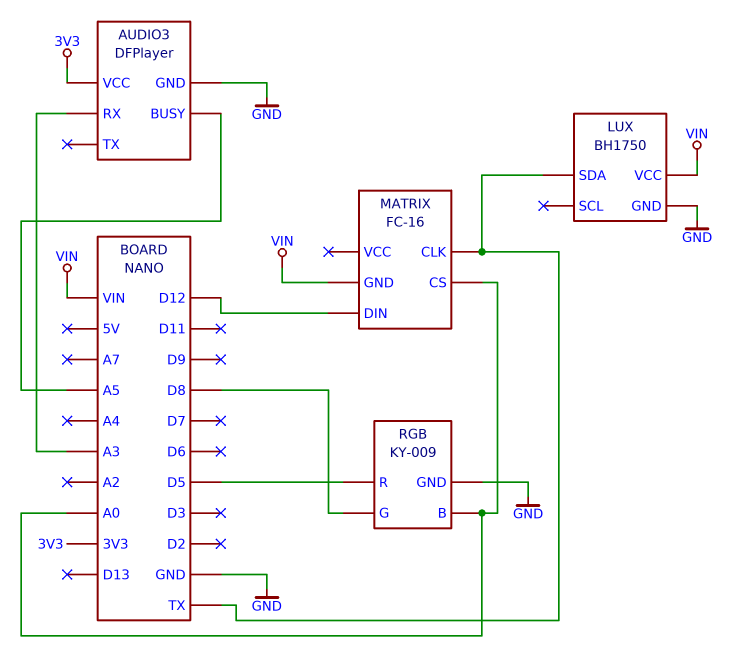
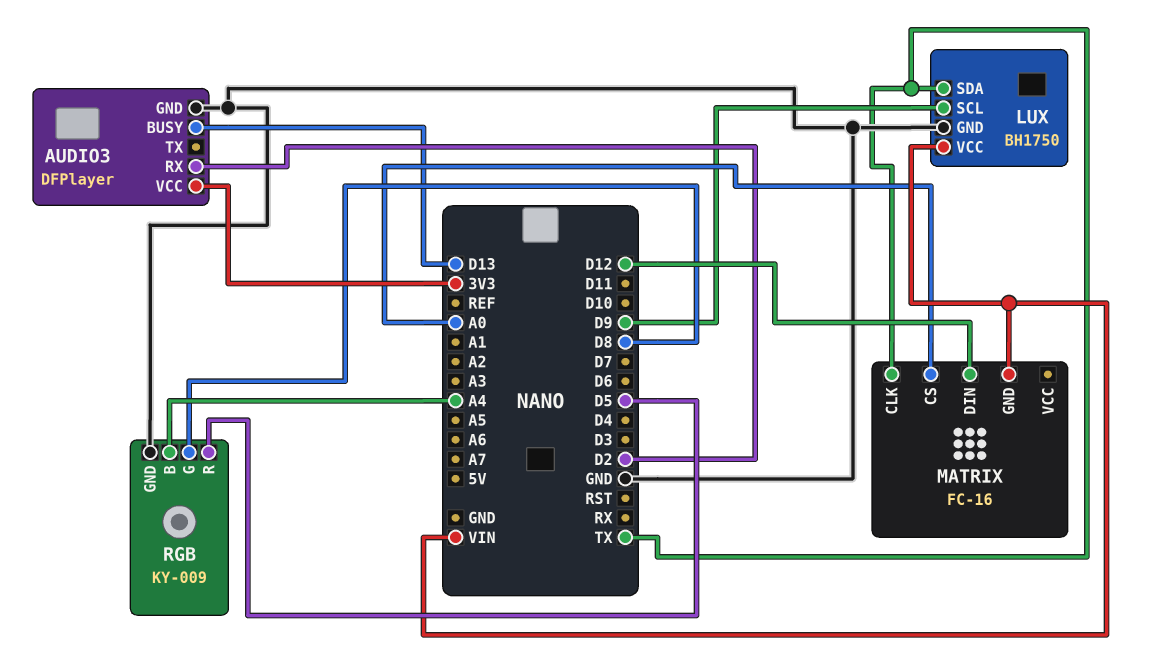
AUDIO3 pin BUSY: A5 -> D13
AUDIO3 pin RX: A3 -> D2
LUX pin SCL: none -> D9
RGB pin B: A0 -> A4

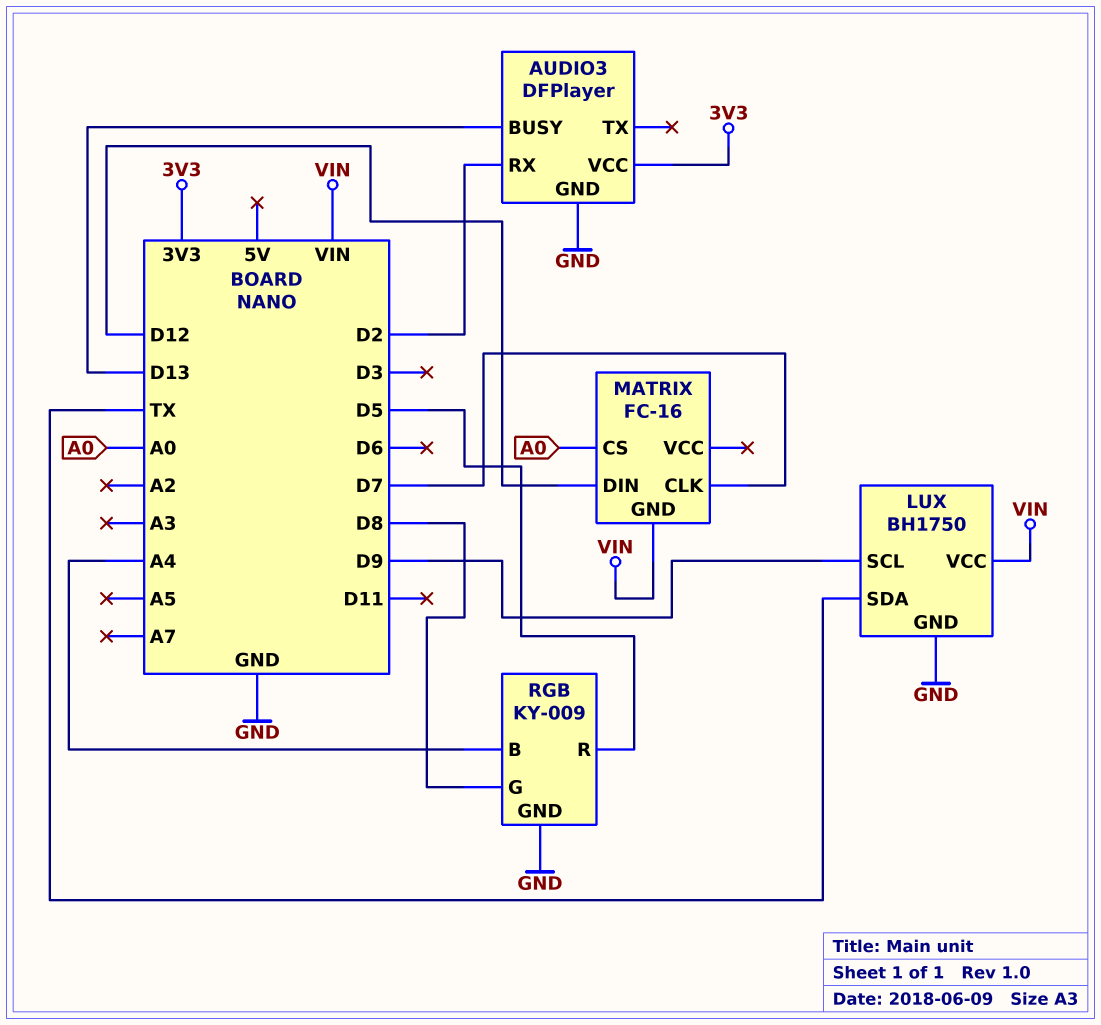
MATRIX pin CLK: TX -> D7

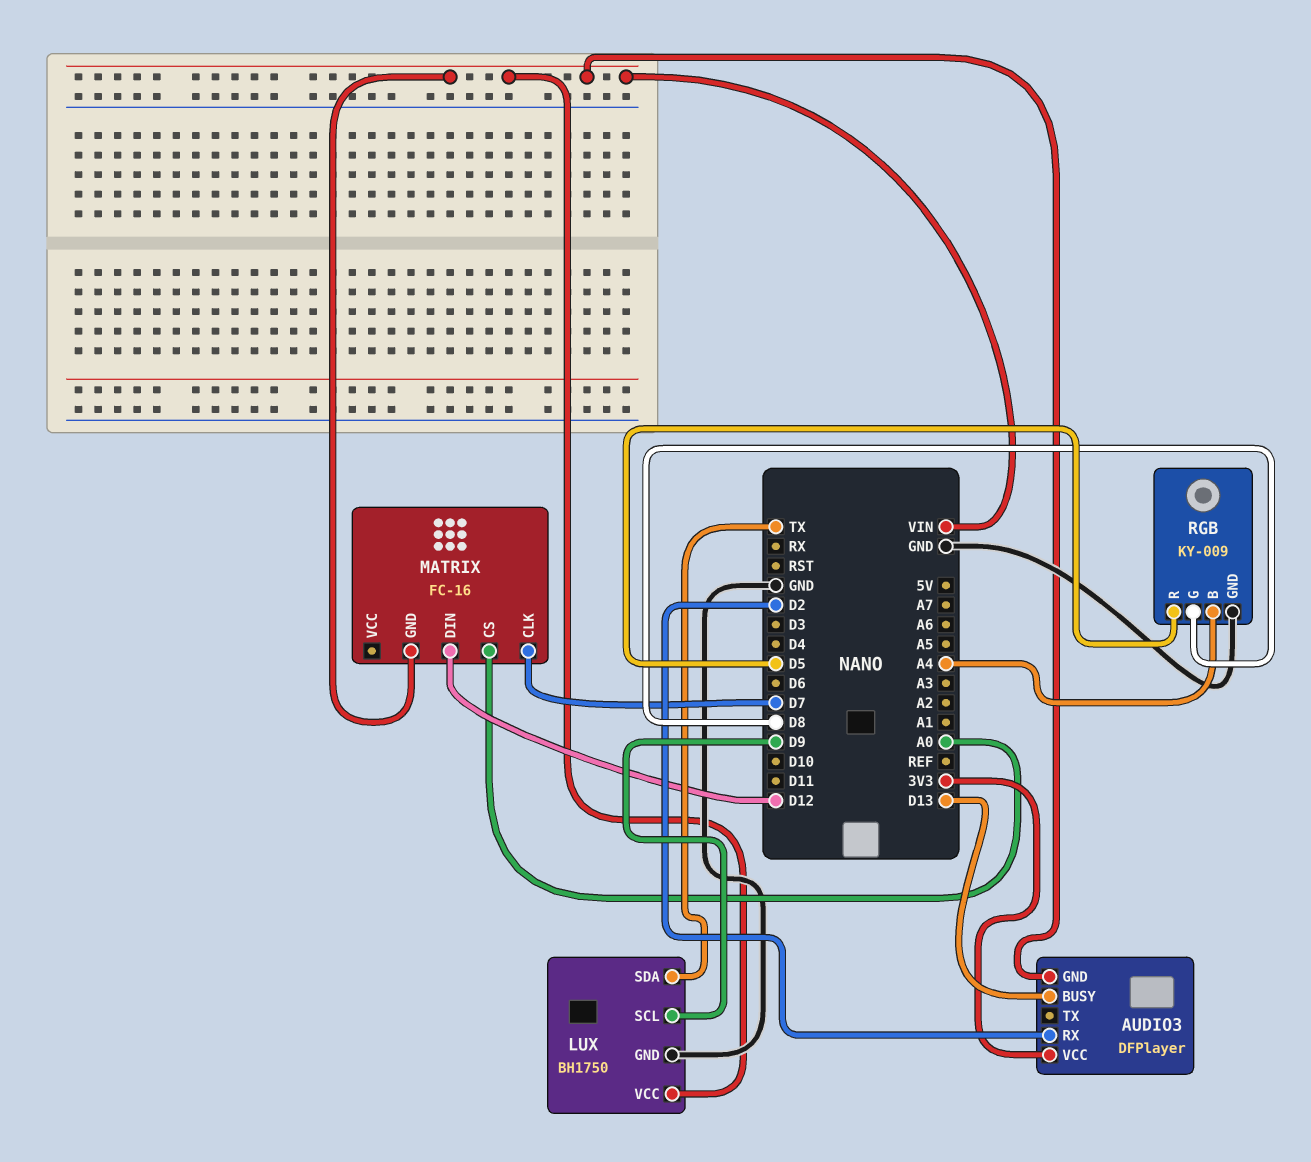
AUDIO3 pin GND: GND -> VIN

